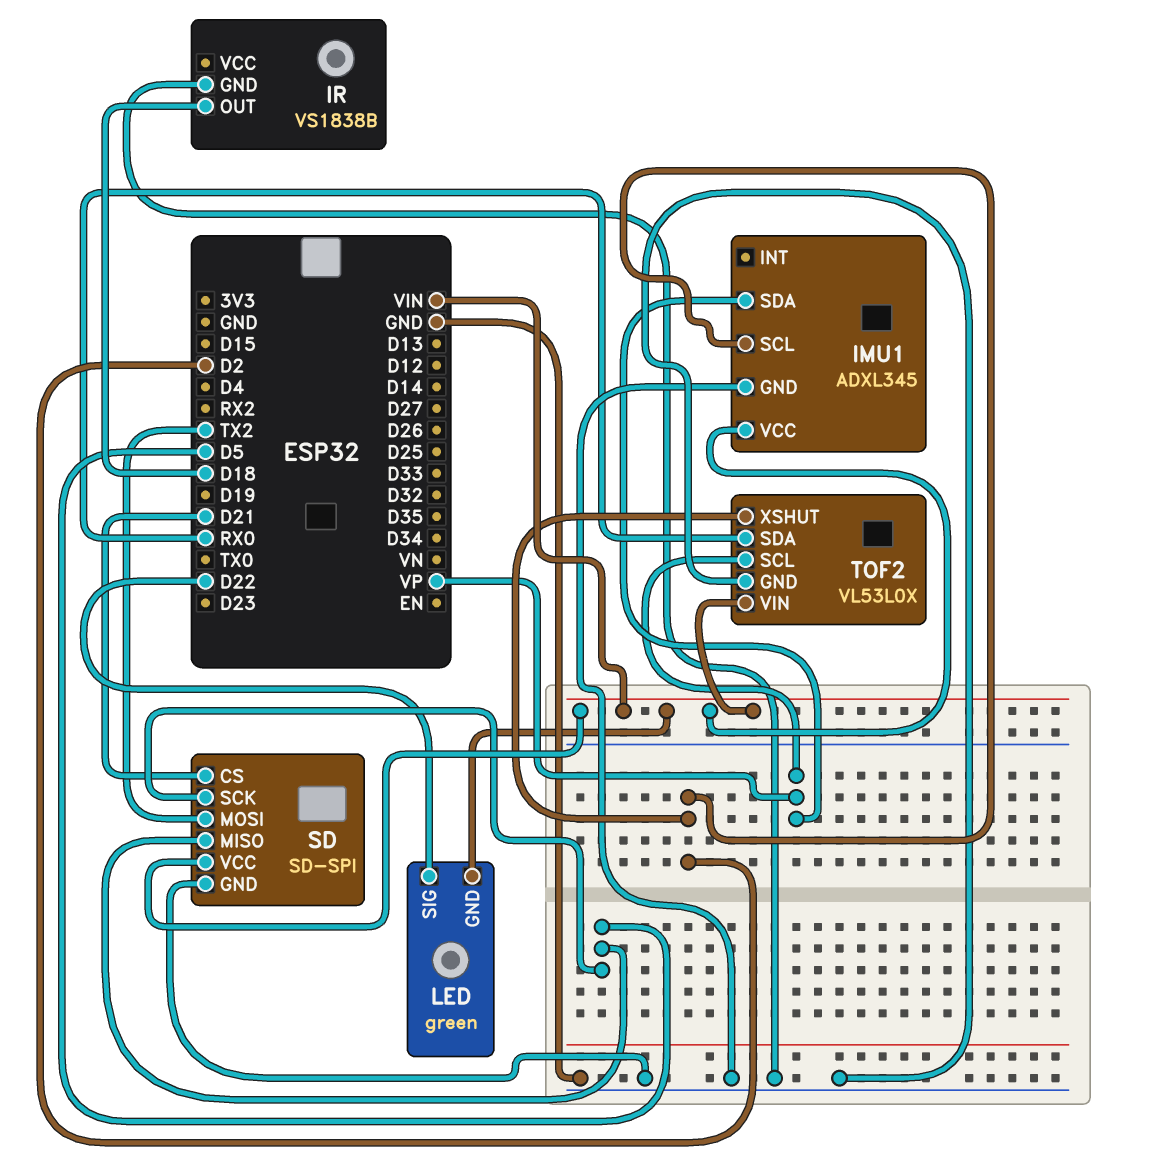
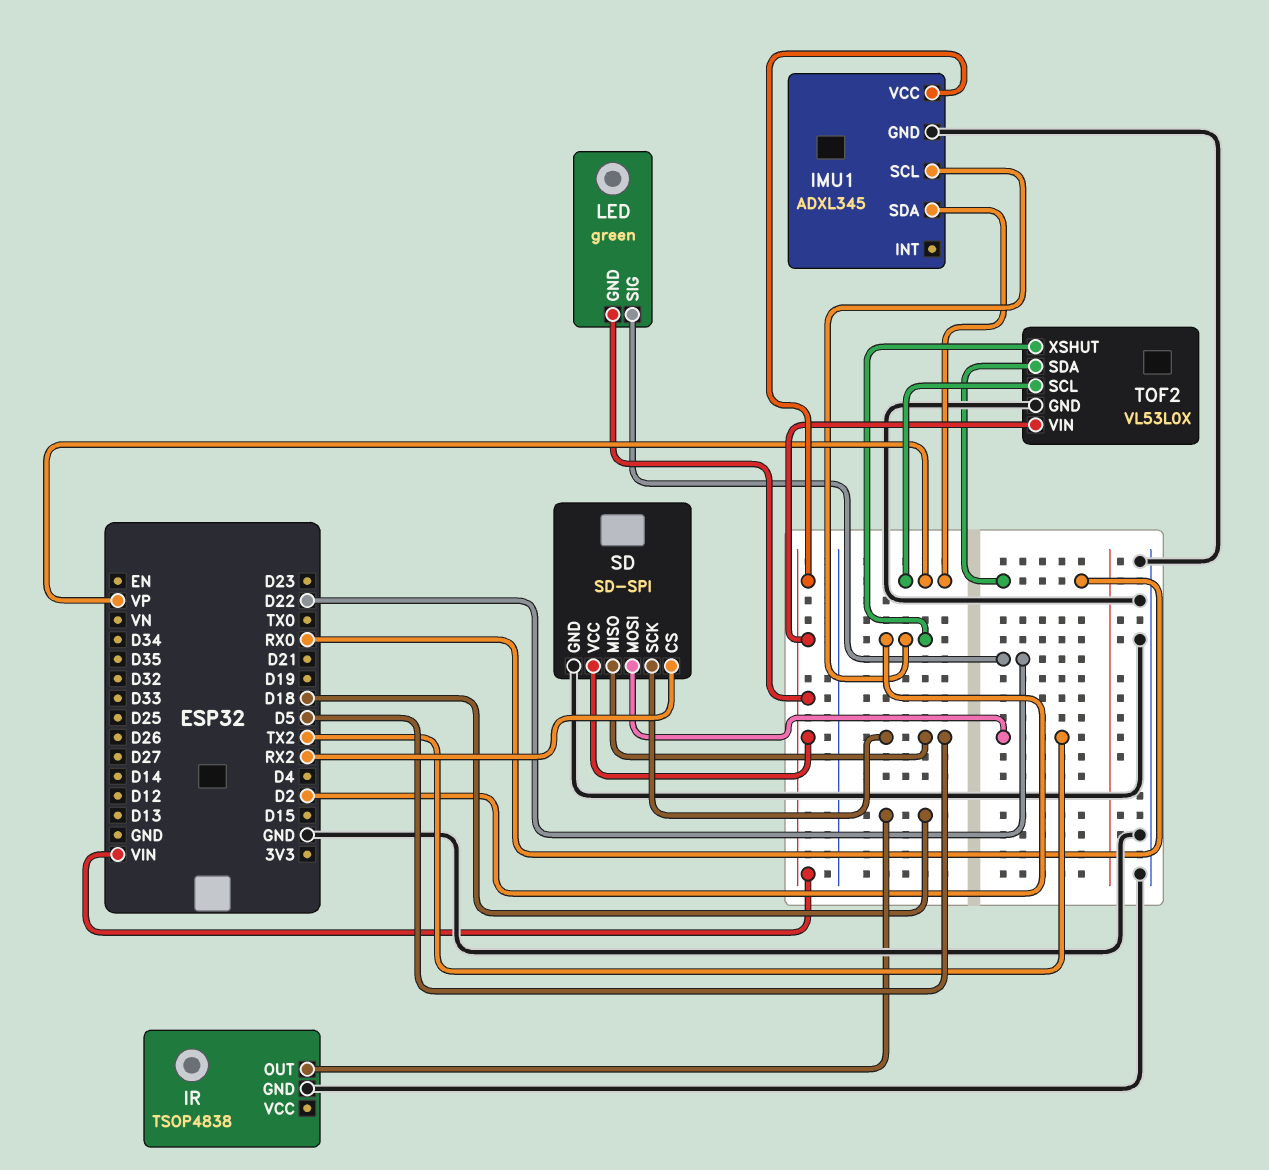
IR: VS1838B -> TSOP4838
SD pin CS: D21 -> RX2

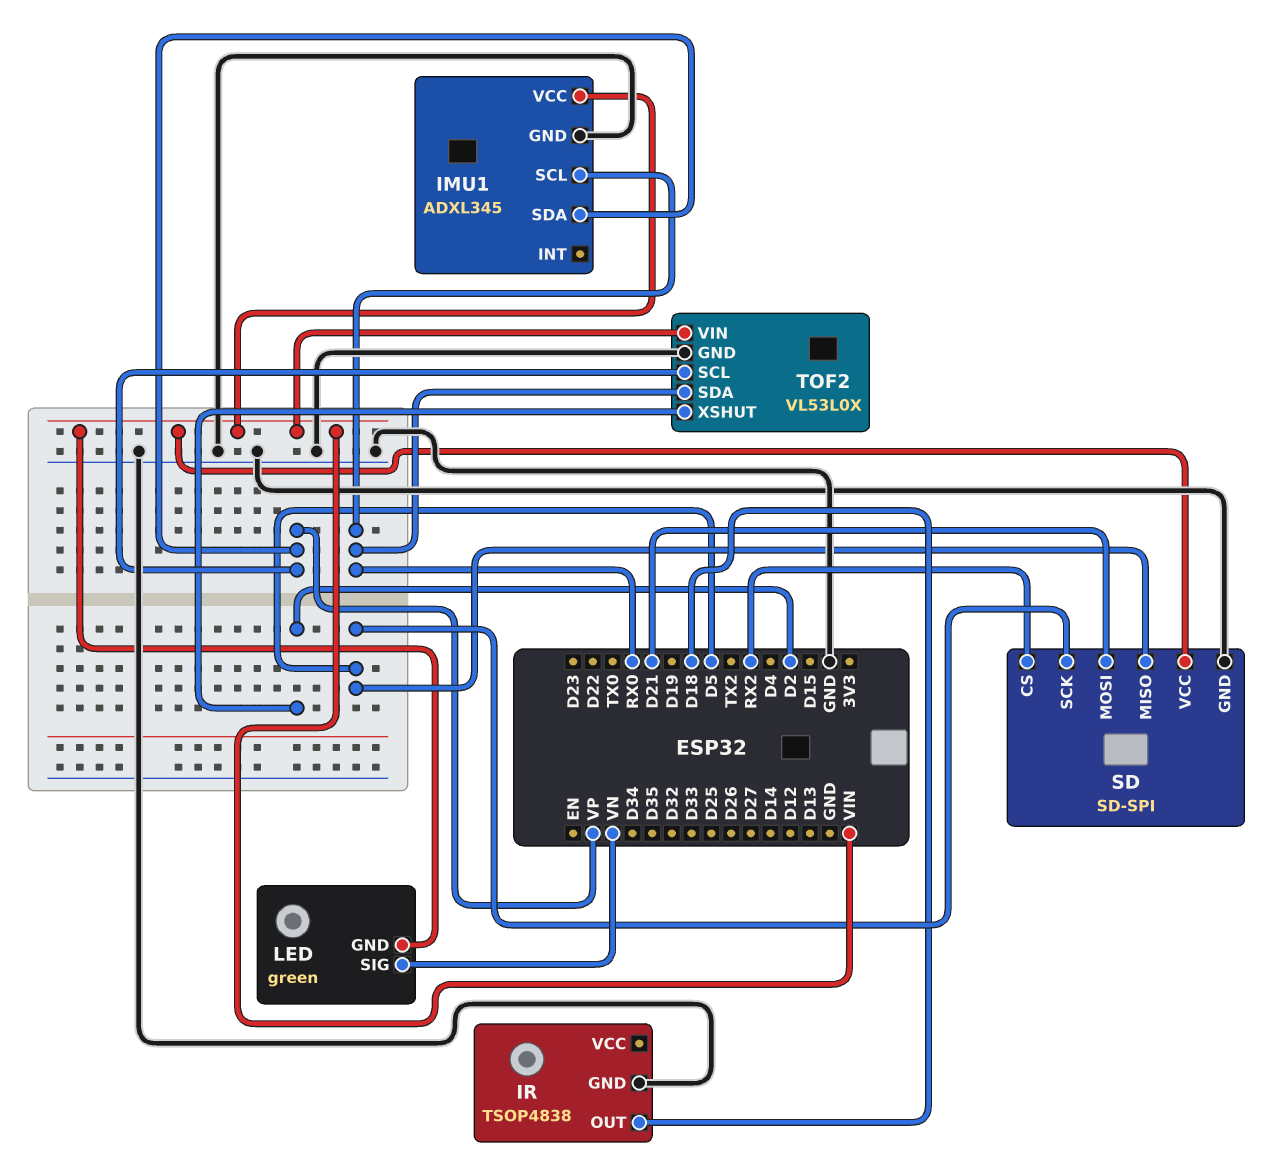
IMU1 pin SCL: D2 -> RX0
LED pin SIG: D22 -> VN
SD pin MOSI: TX2 -> D21

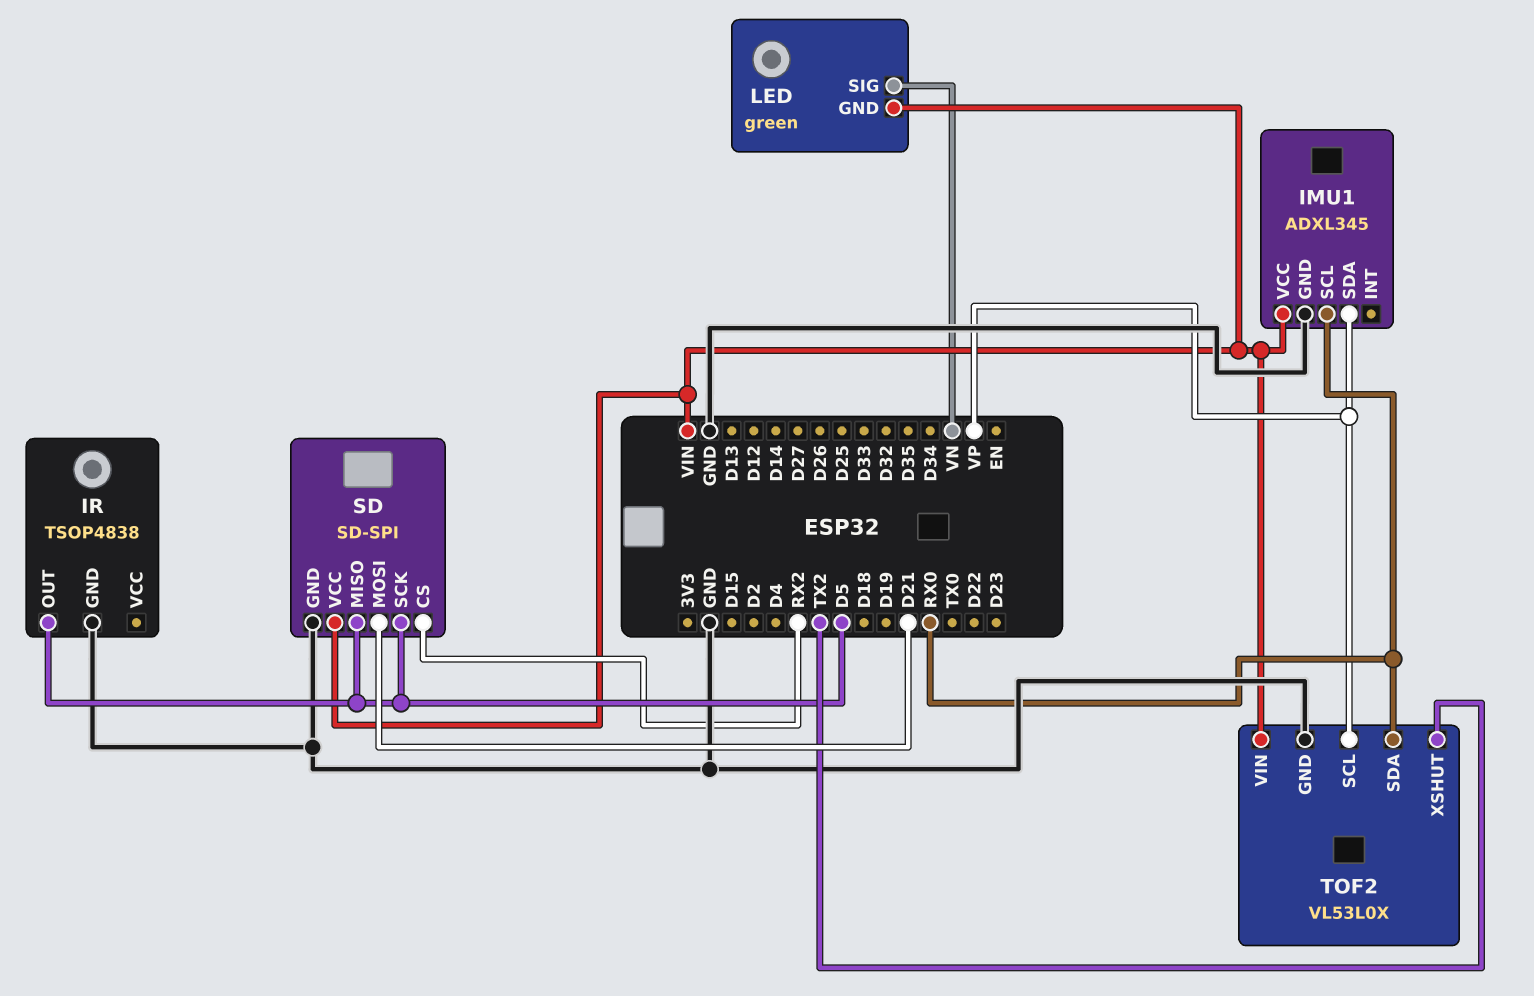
IR pin OUT: D18 -> D5
TOF2 pin XSHUT: D2 -> TX2

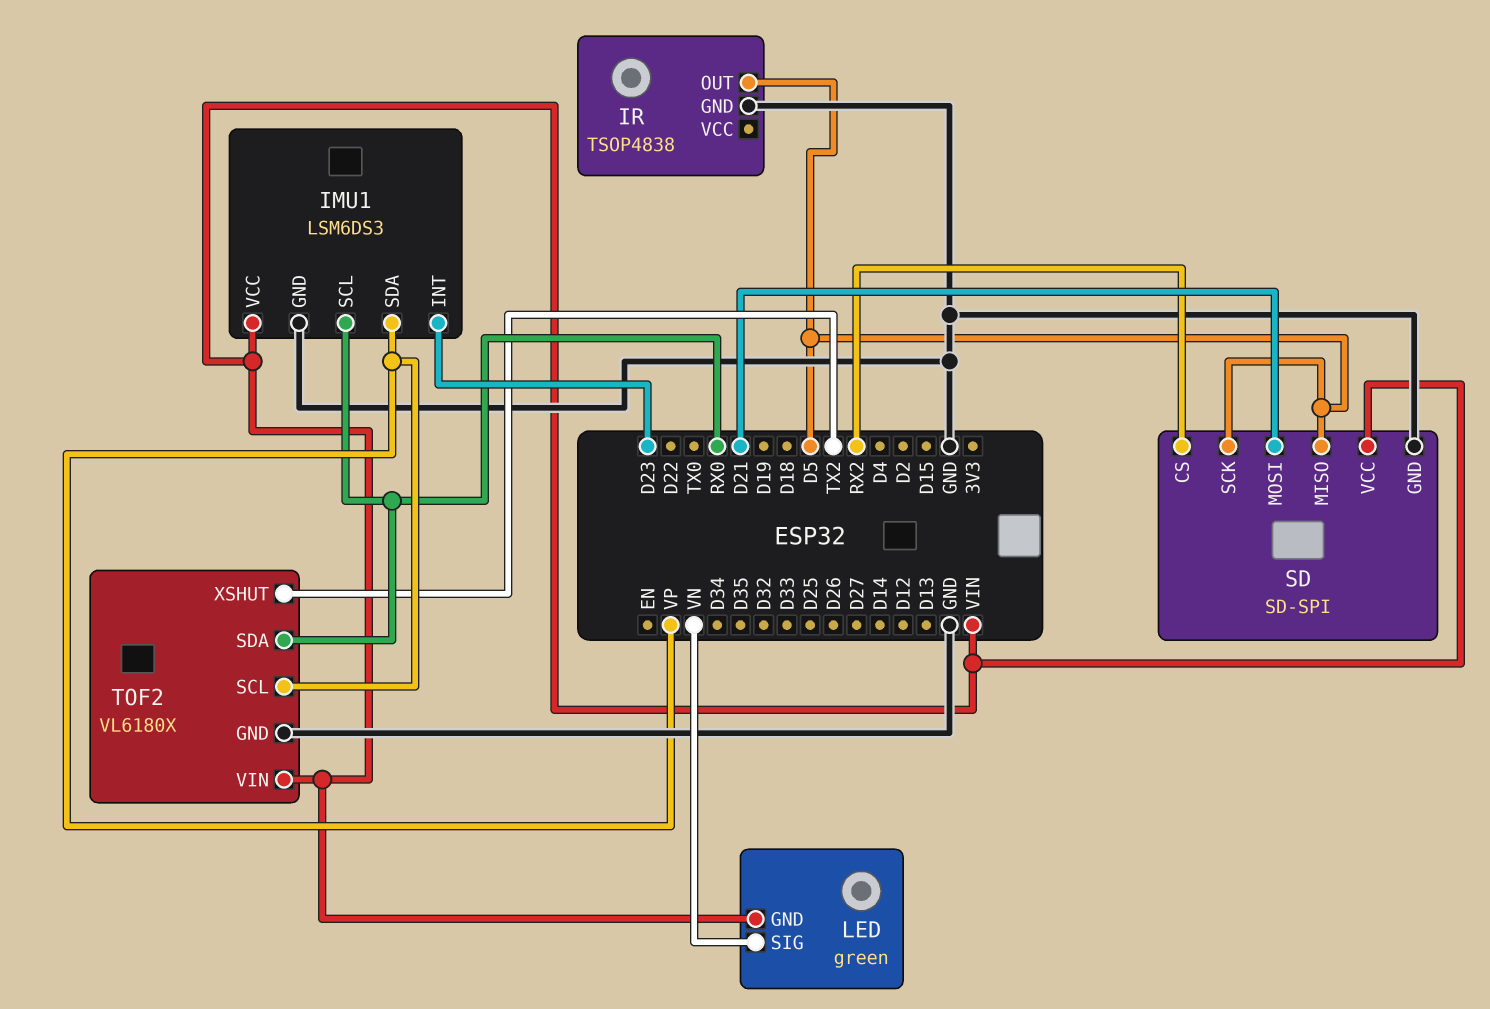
IMU1: ADXL345 -> LSM6DS3
IMU1 pin INT: none -> D23
TOF2: VL53L0X -> VL6180X

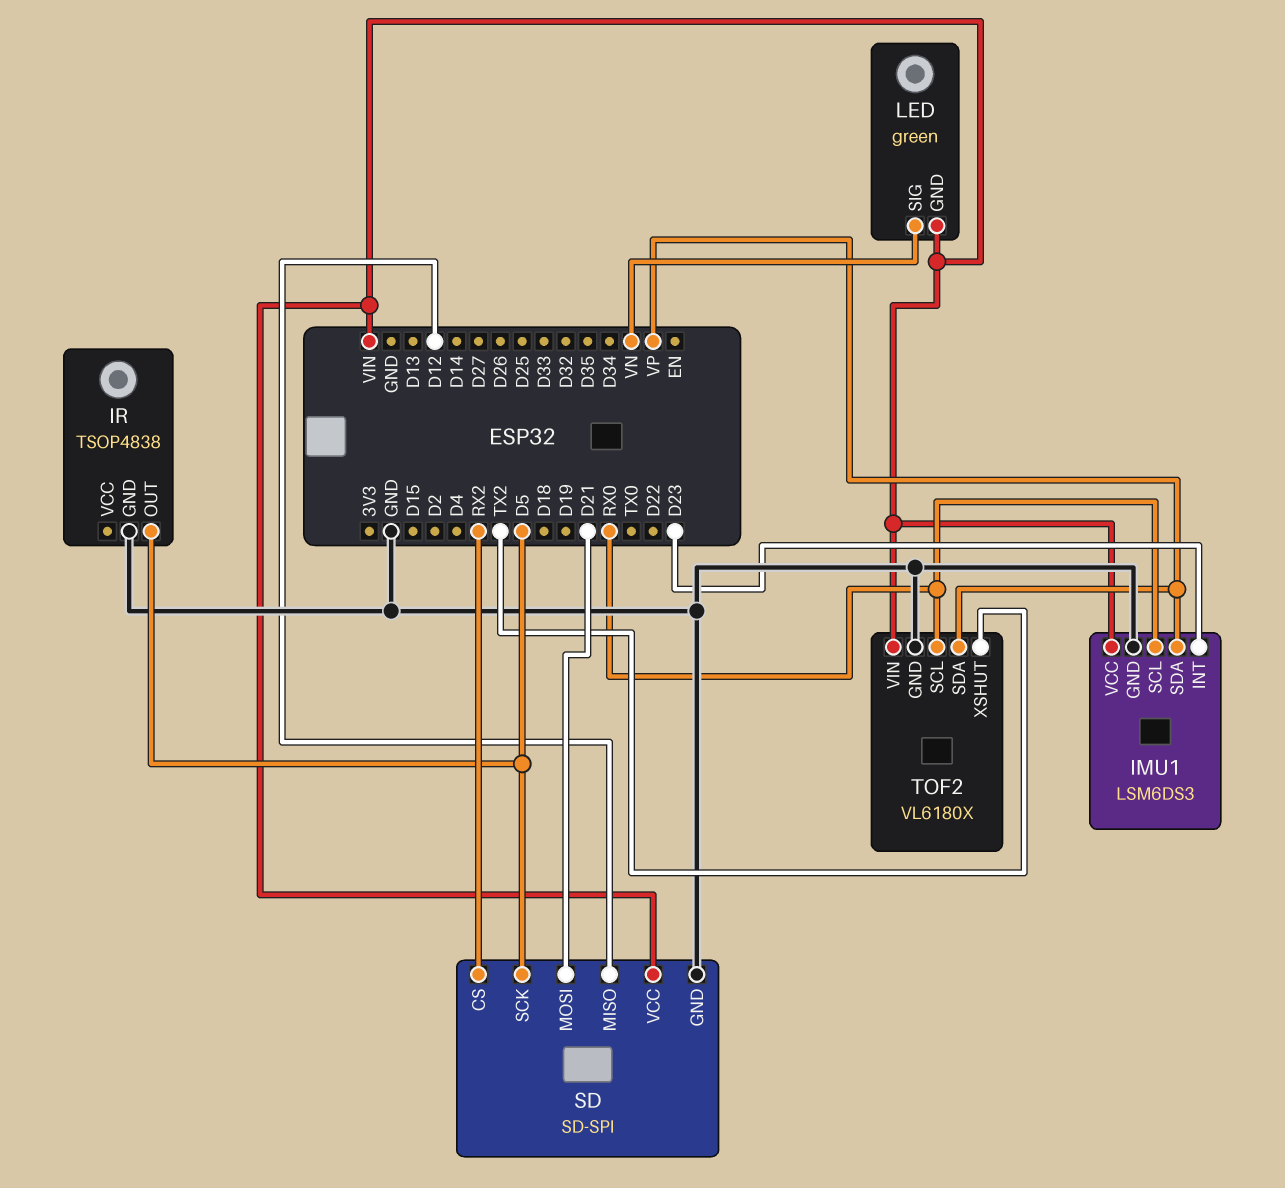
SD pin MISO: D5 -> D12
TOF2 pin SCL: VP -> RX0
TOF2 pin SDA: RX0 -> VP

